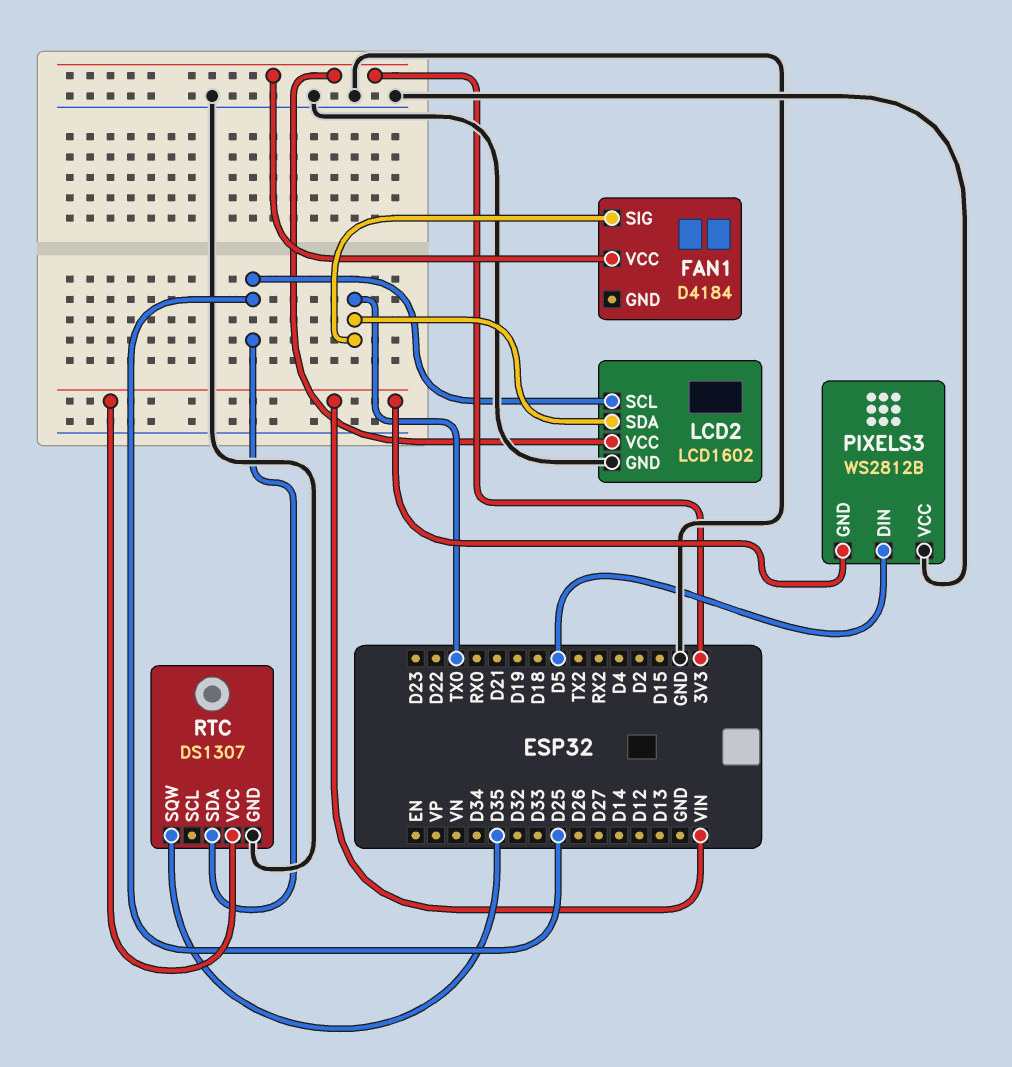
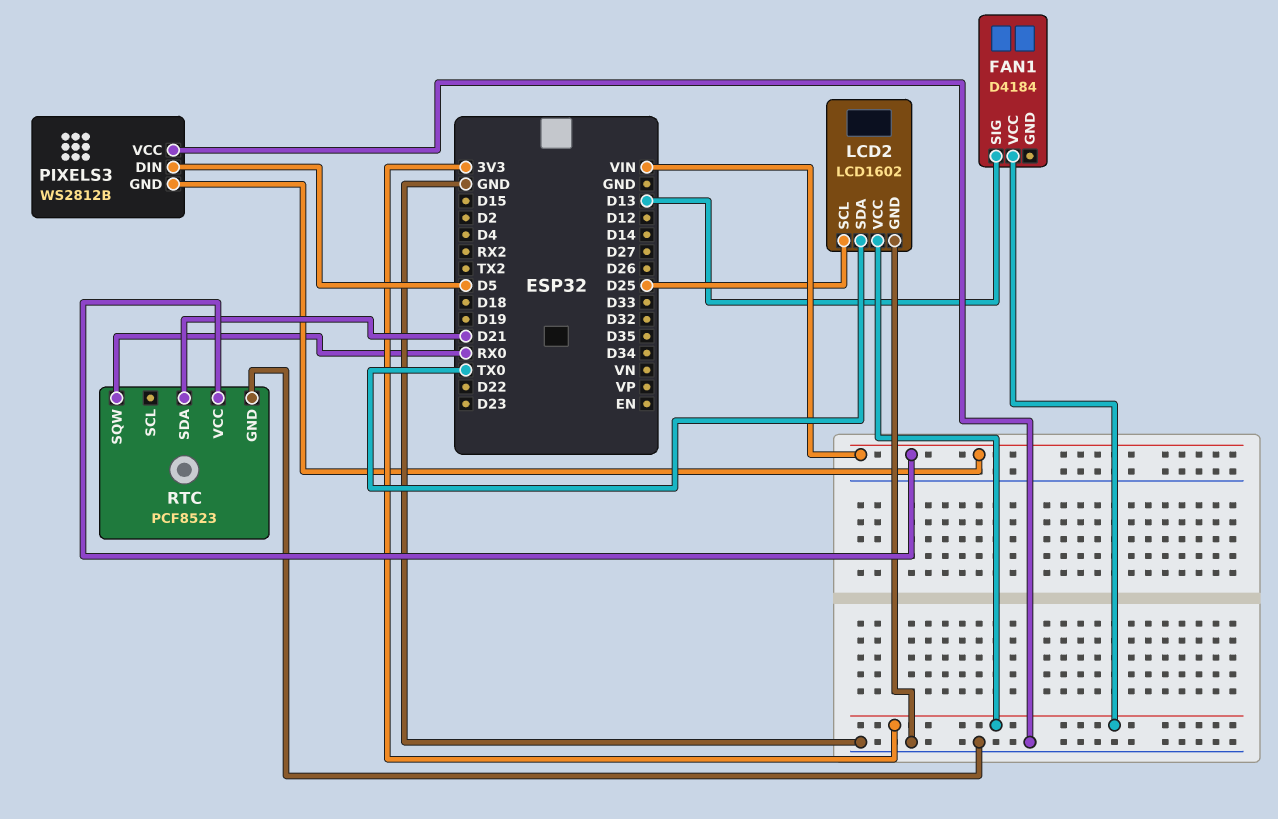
FAN1 pin SIG: TX0 -> D13
RTC: DS1307 -> PCF8523
RTC pin SDA: D25 -> D21
RTC pin SQW: D35 -> RX0

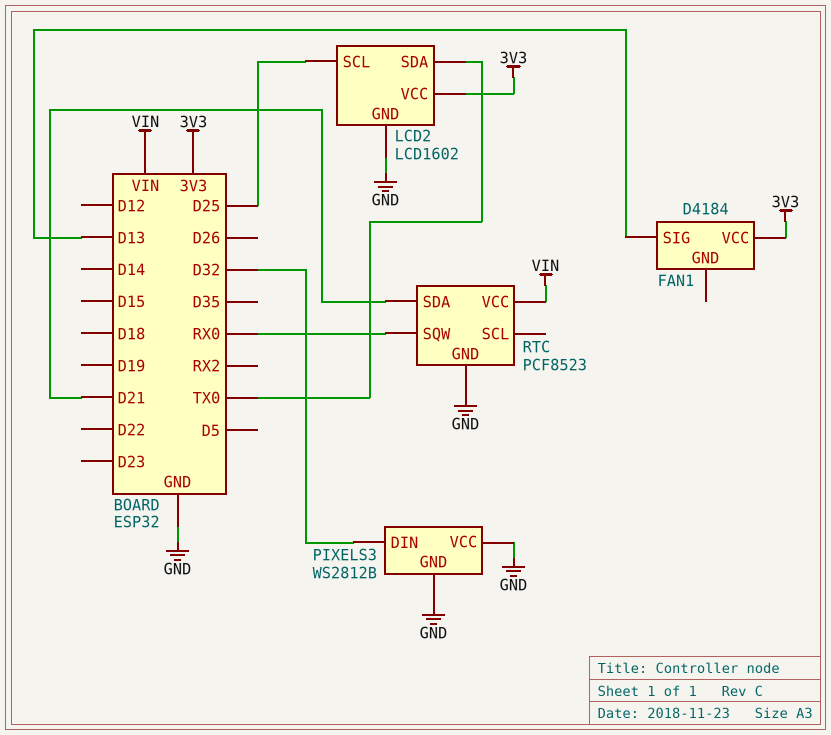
PIXELS3 pin DIN: D5 -> D32
PIXELS3 pin GND: VIN -> GND

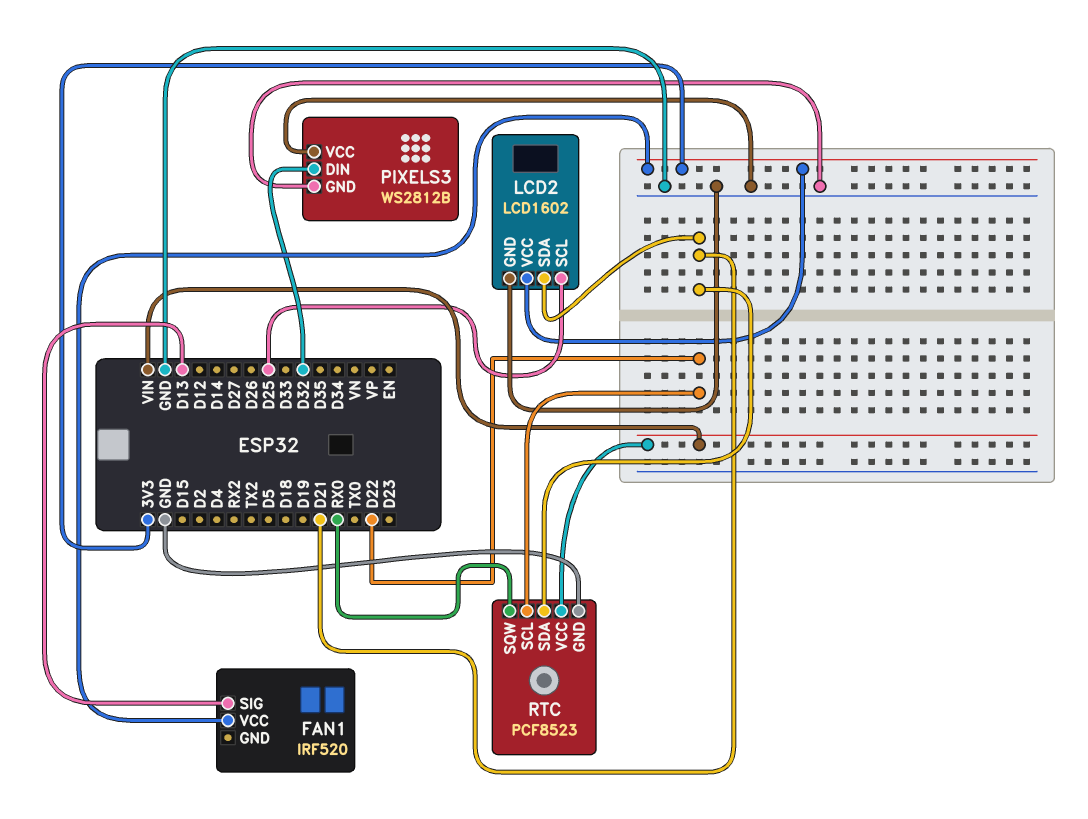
FAN1: D4184 -> IRF520
LCD2 pin SDA: TX0 -> D21
RTC pin SCL: none -> D22

